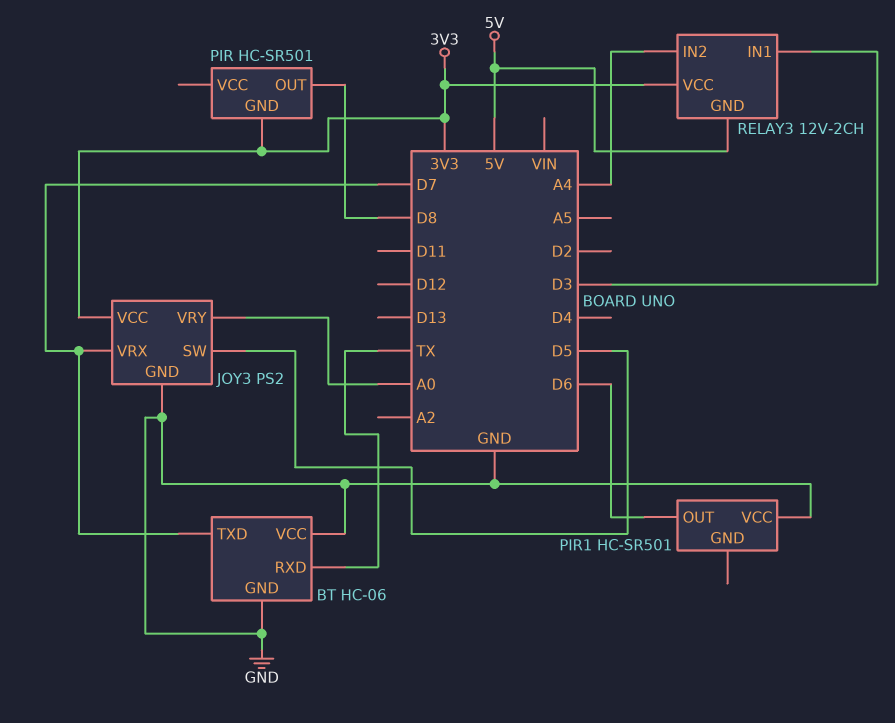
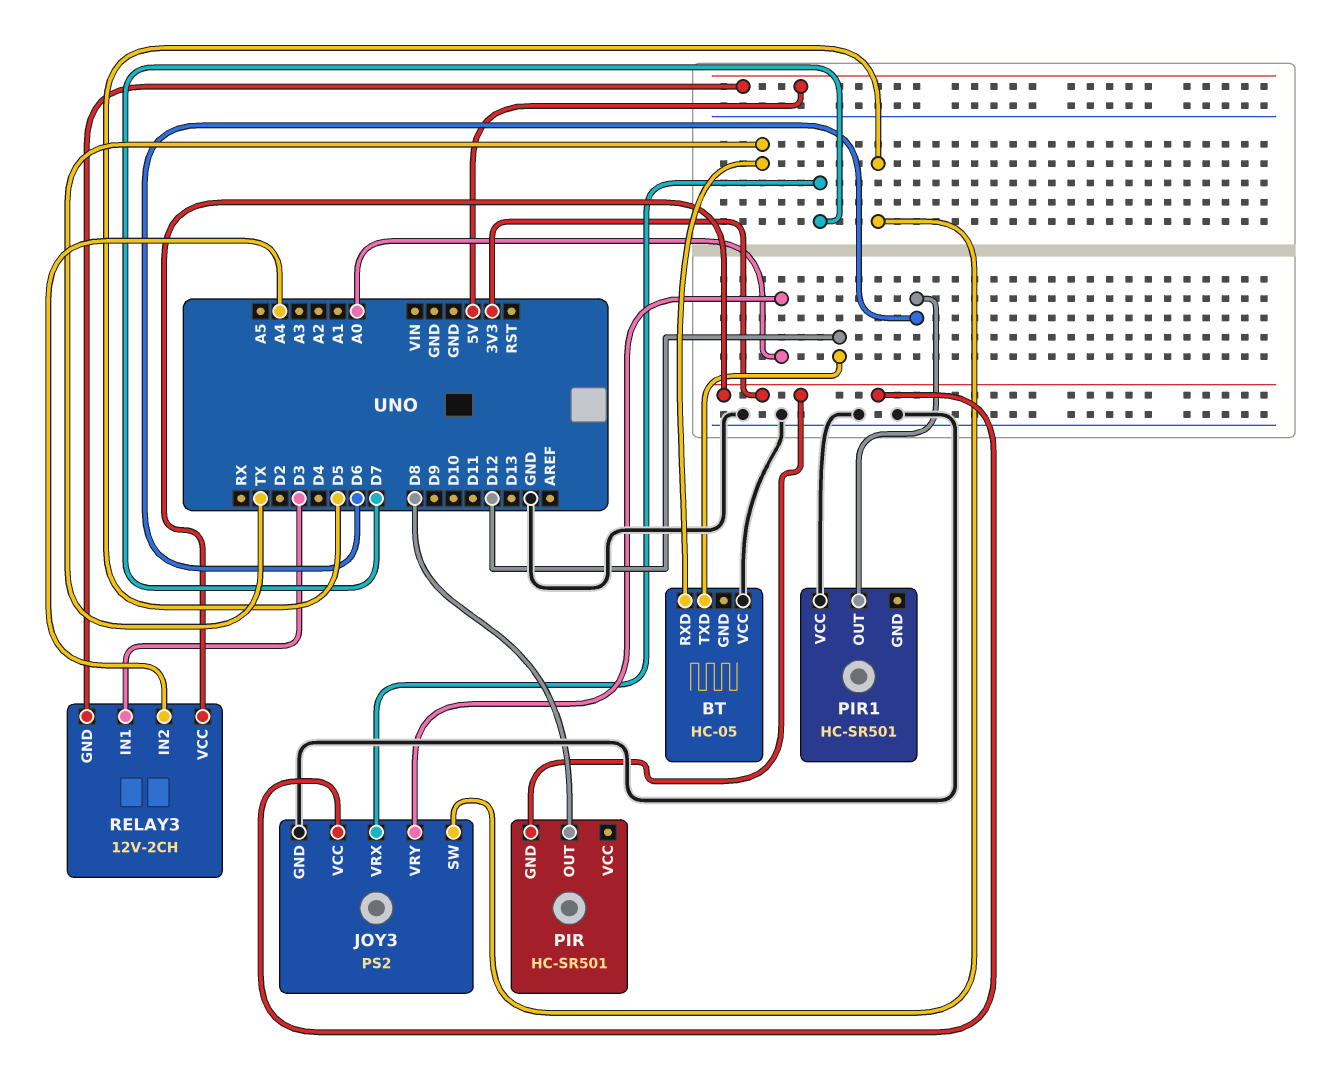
BT: HC-06 -> HC-05
BT pin GND: GND -> none
BT pin TXD: D7 -> D12

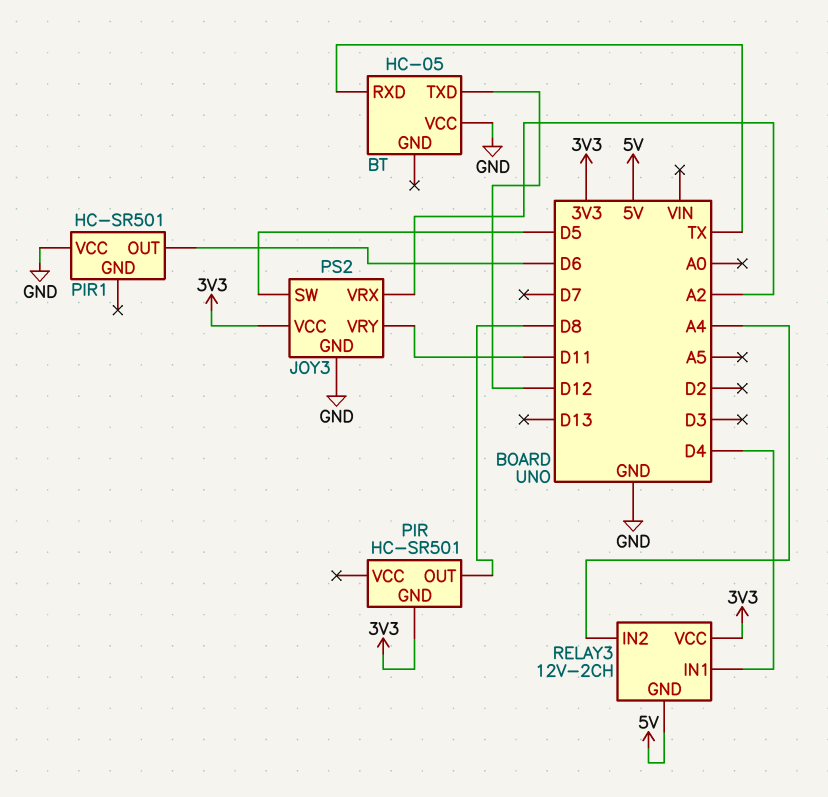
JOY3 pin VRX: D7 -> A2
JOY3 pin VRY: A0 -> D11
RELAY3 pin IN1: D3 -> D4

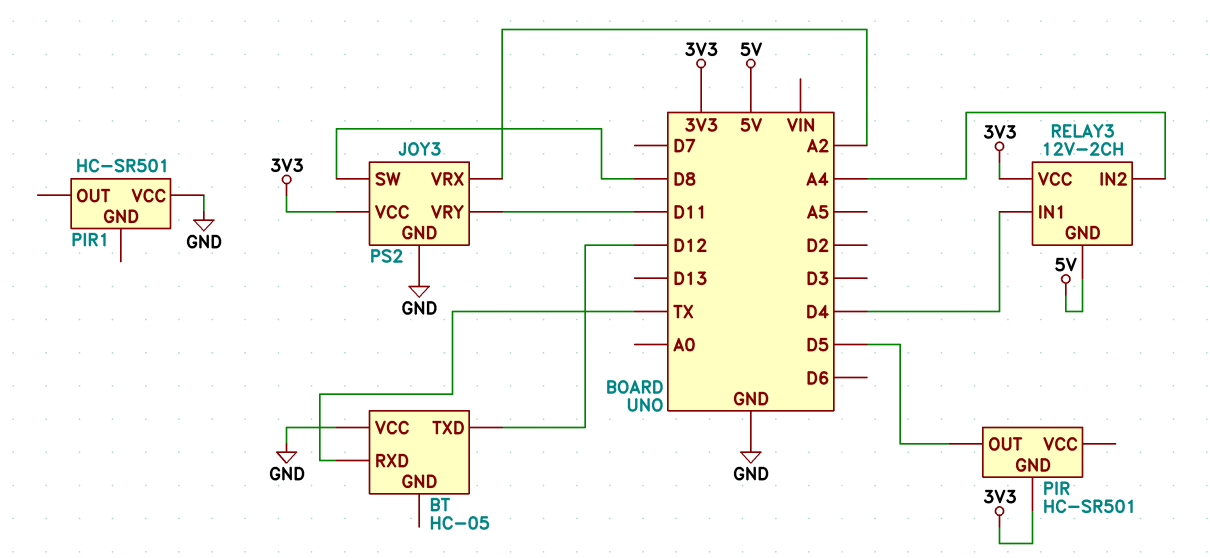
JOY3 pin SW: D5 -> D8
PIR pin OUT: D8 -> D5
PIR1 pin OUT: D6 -> none

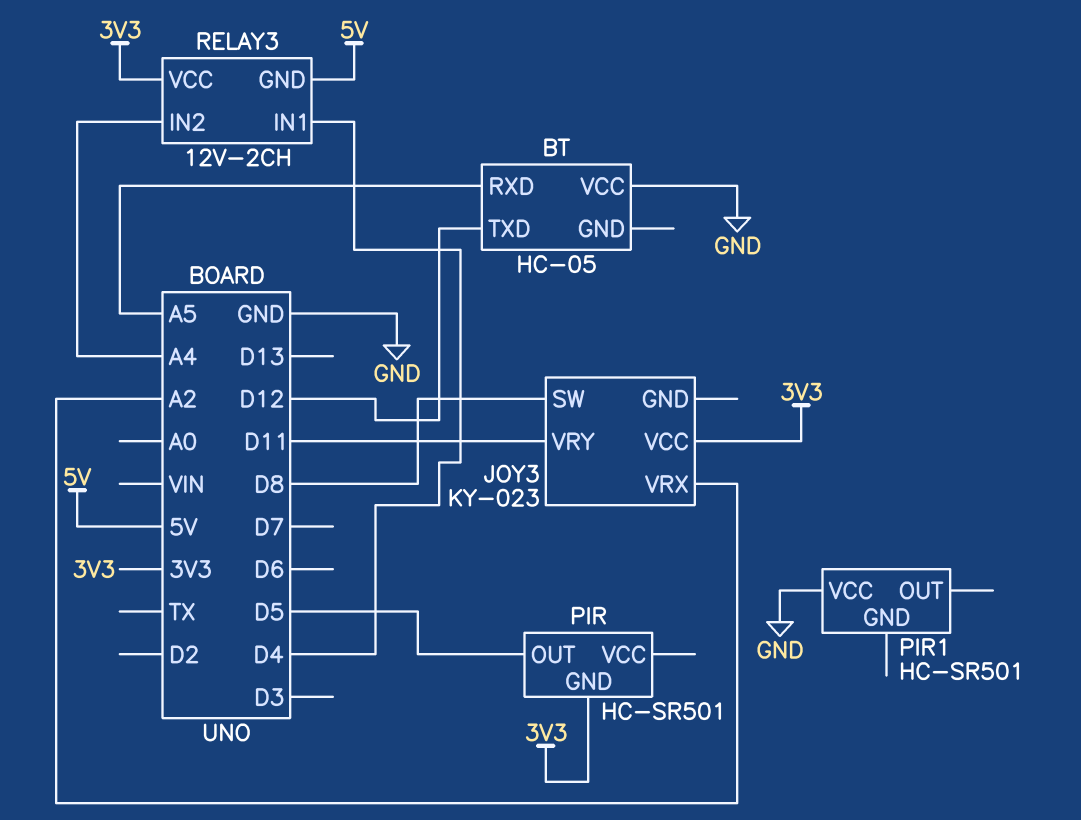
BT pin RXD: TX -> A5
JOY3: PS2 -> KY-023
JOY3 pin GND: GND -> none

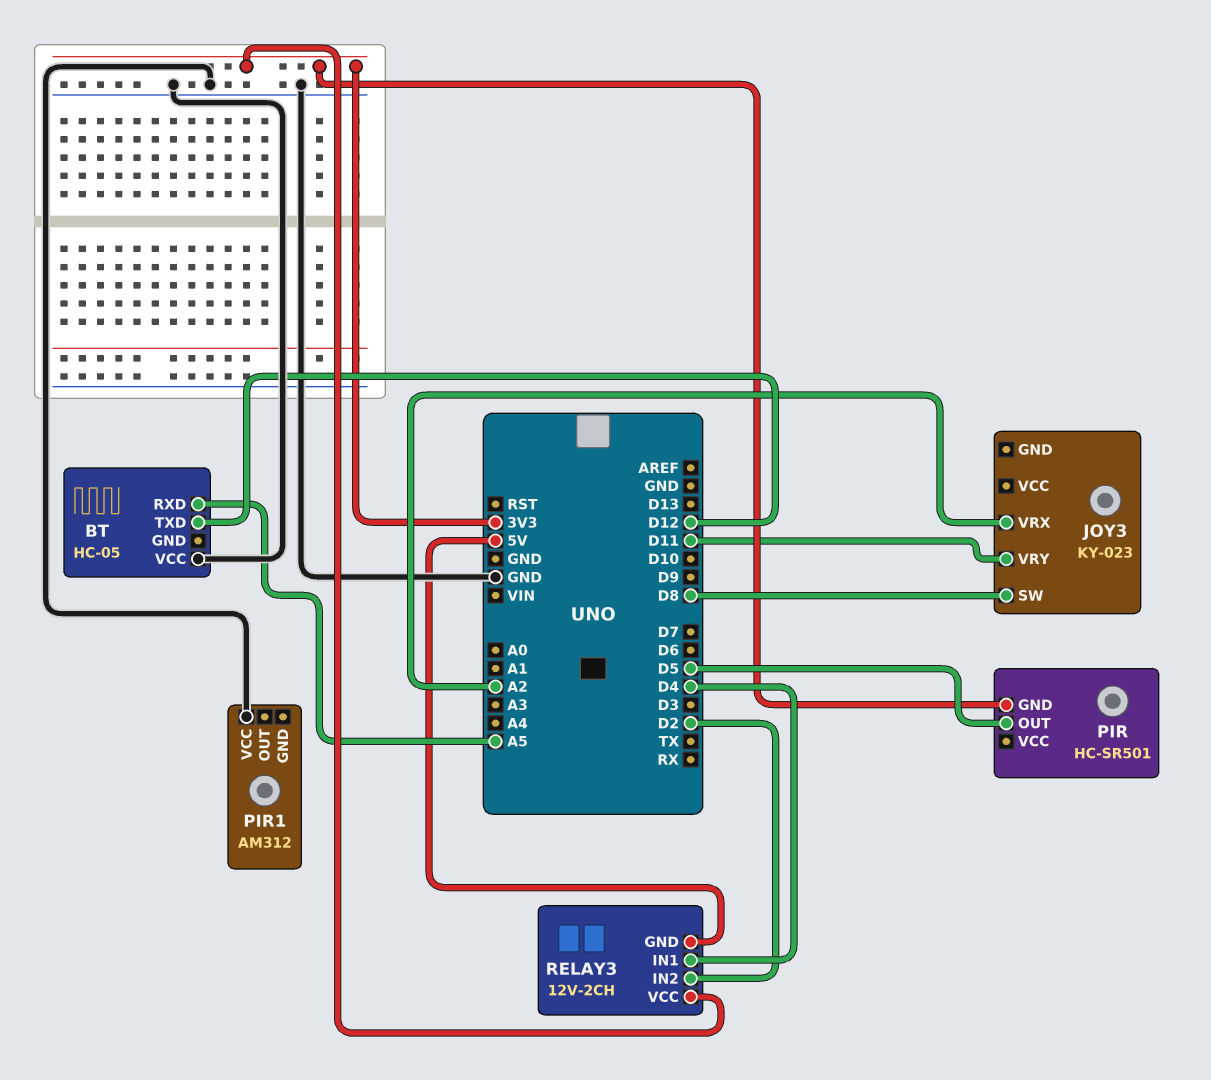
JOY3 pin VCC: 3V3 -> none
PIR1: HC-SR501 -> AM312
RELAY3 pin IN2: A4 -> D2

